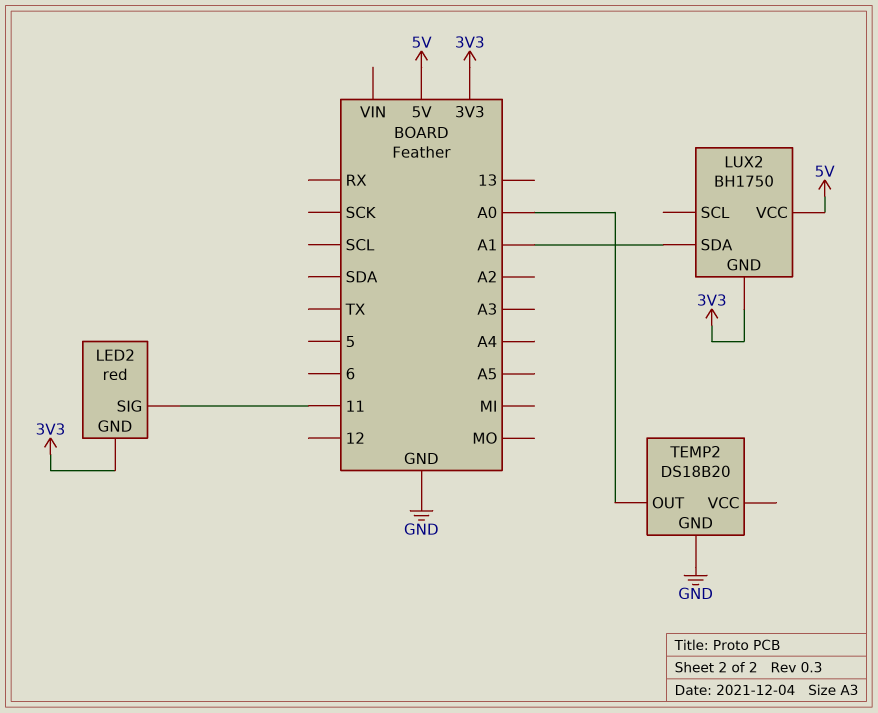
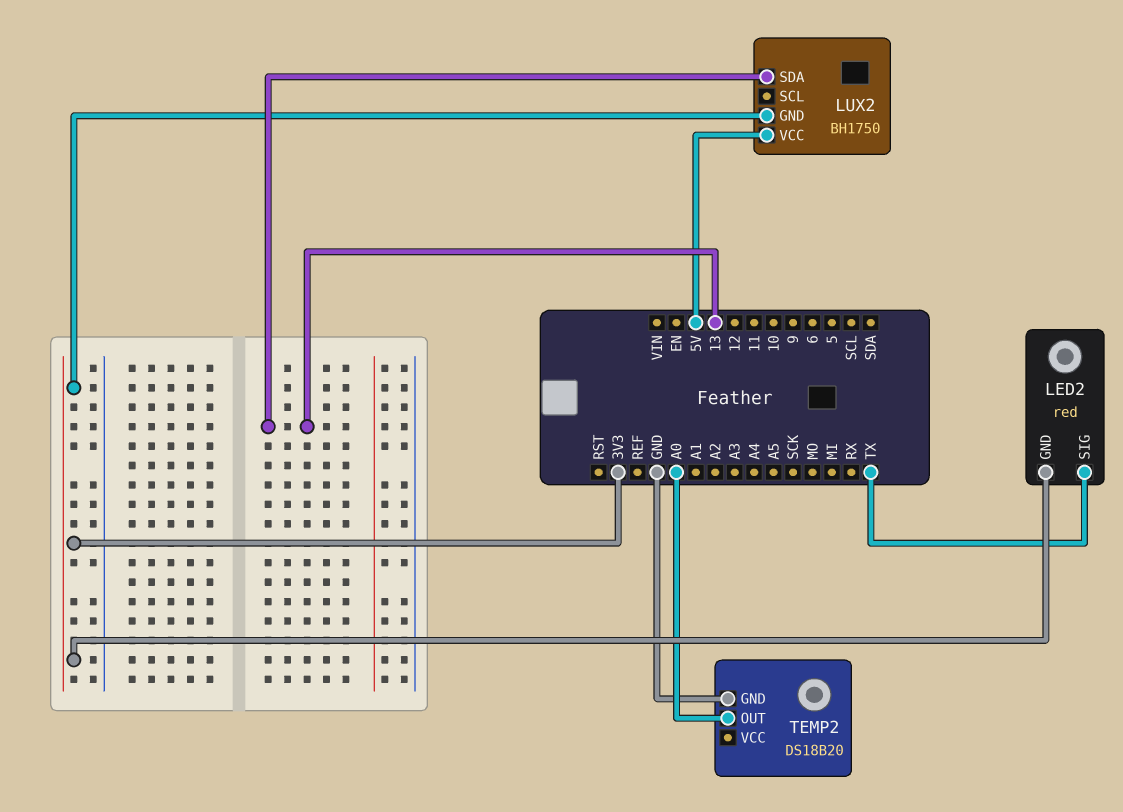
LED2 pin SIG: 11 -> TX
LUX2 pin SDA: A1 -> 13

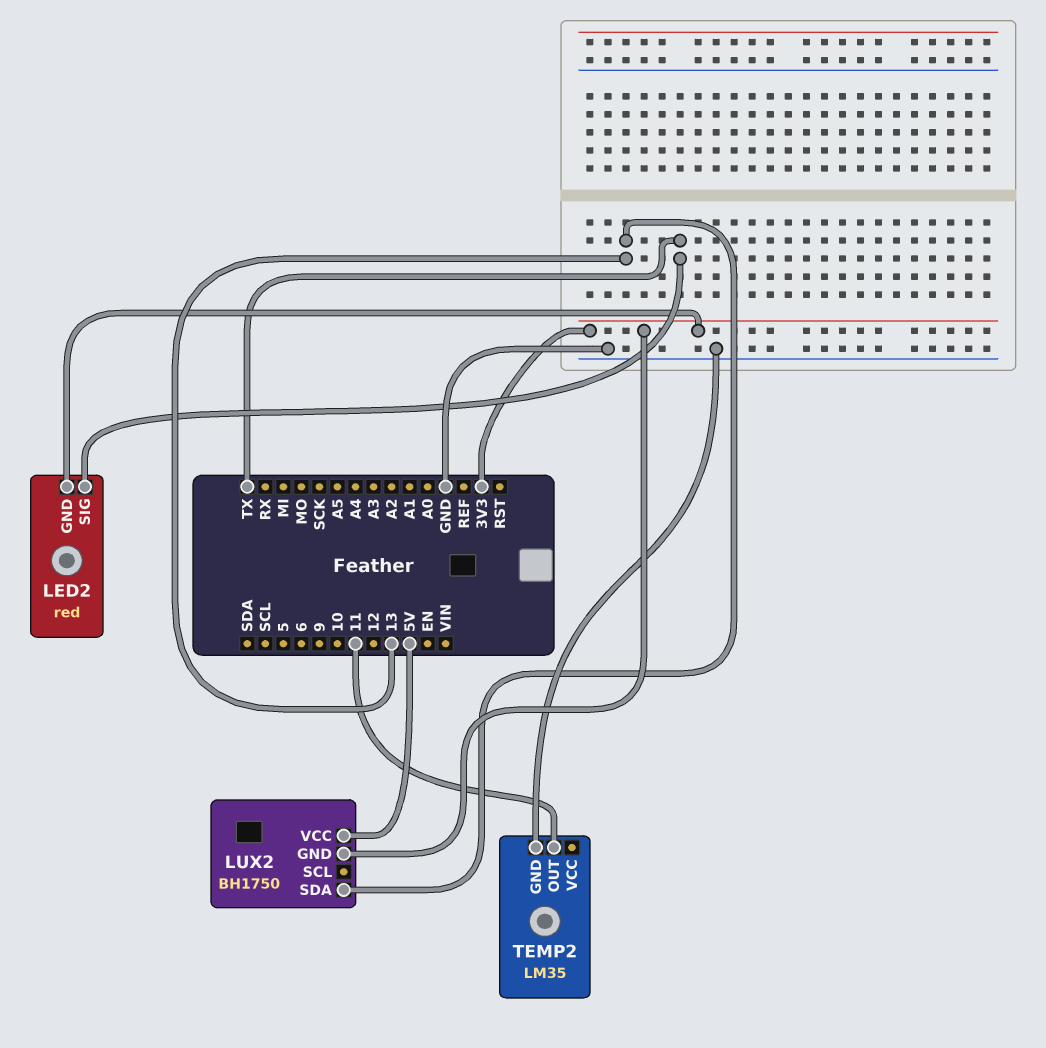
TEMP2: DS18B20 -> LM35
TEMP2 pin OUT: A0 -> 11

